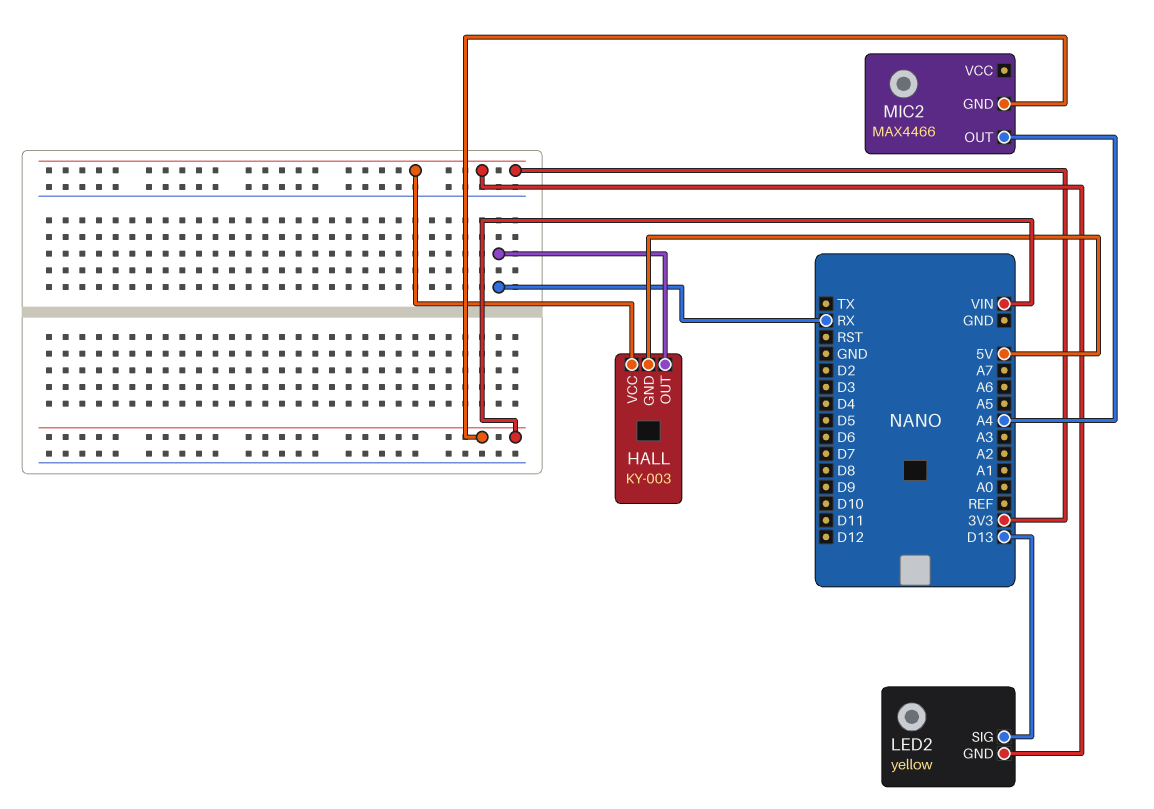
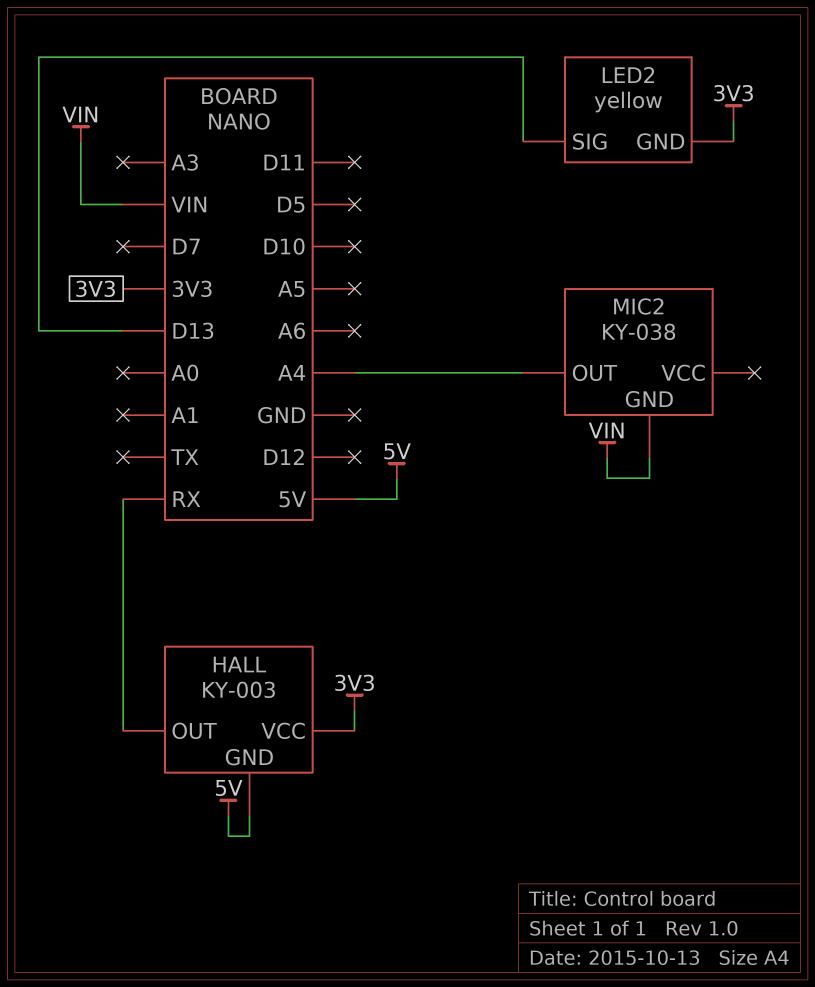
MIC2: MAX4466 -> KY-038

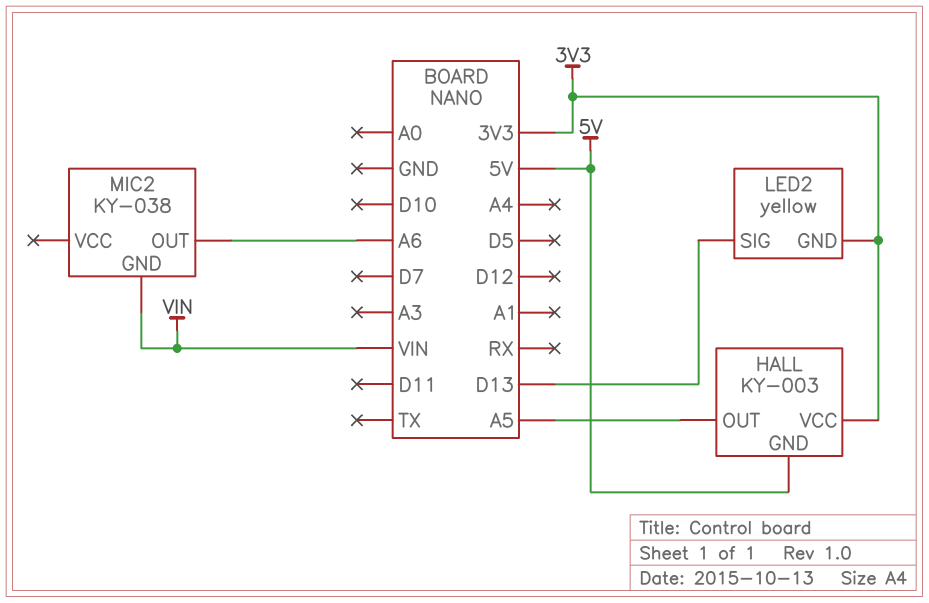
HALL pin OUT: RX -> A5
MIC2 pin OUT: A4 -> A6

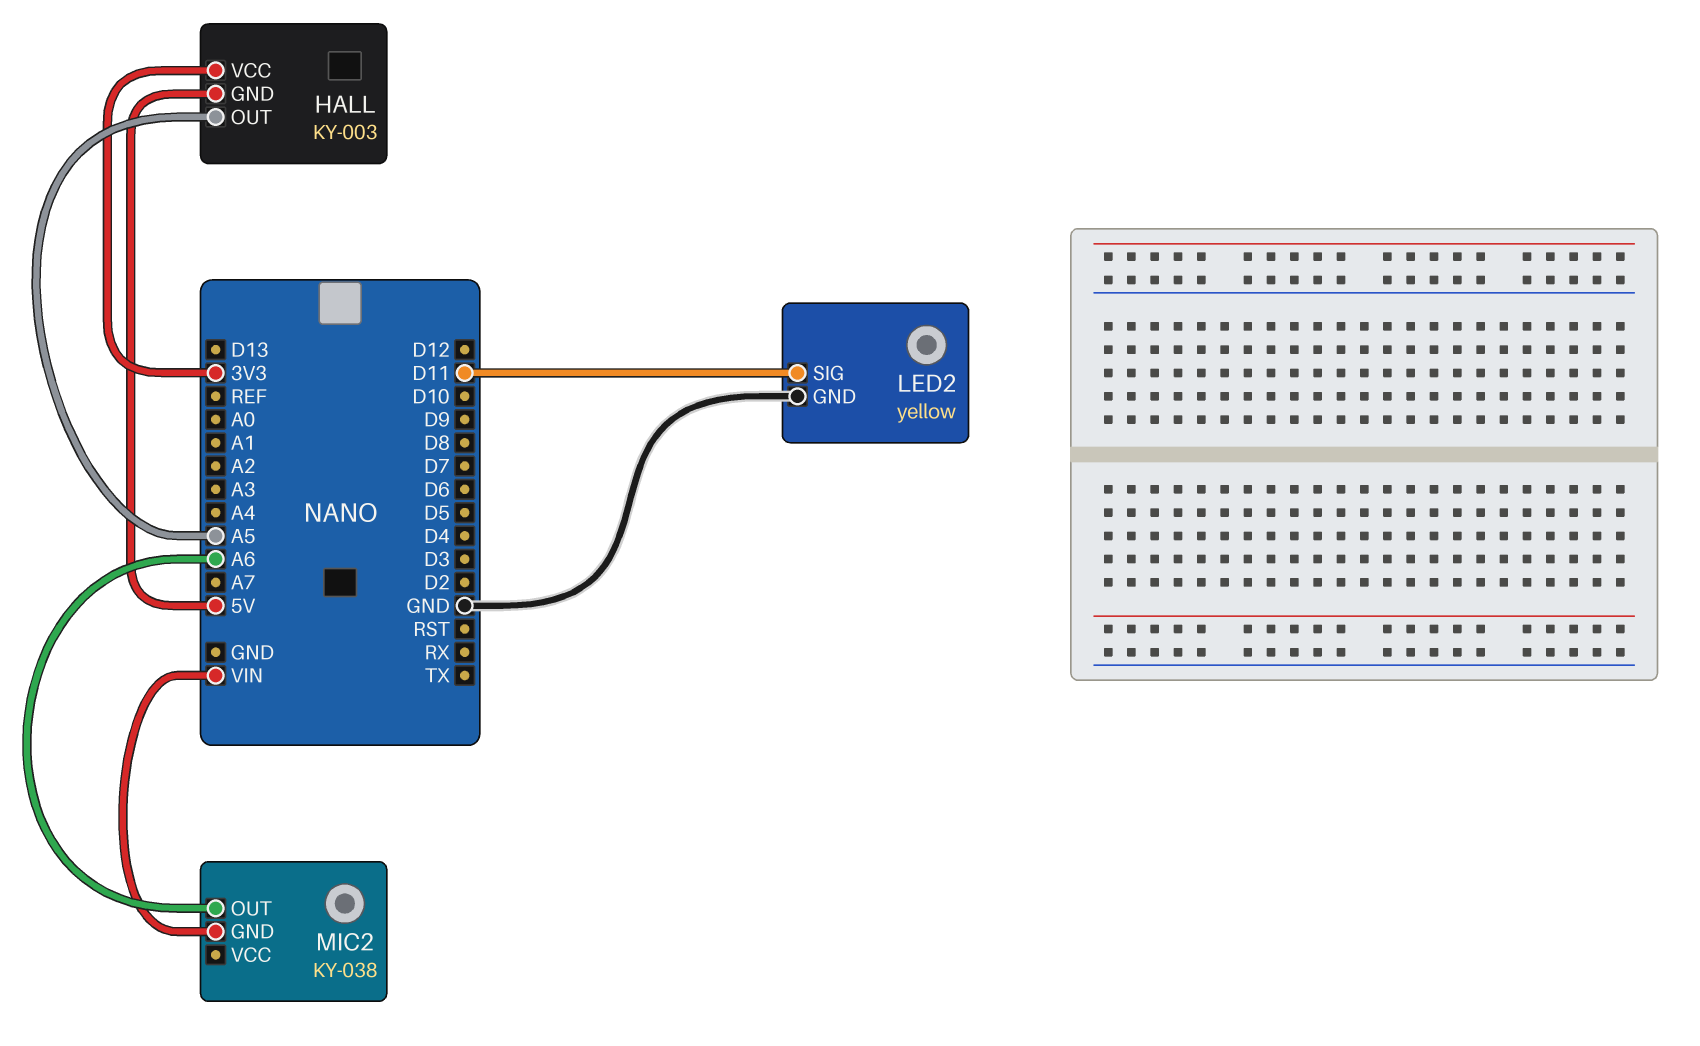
LED2 pin GND: 3V3 -> GND
LED2 pin SIG: D13 -> D11

